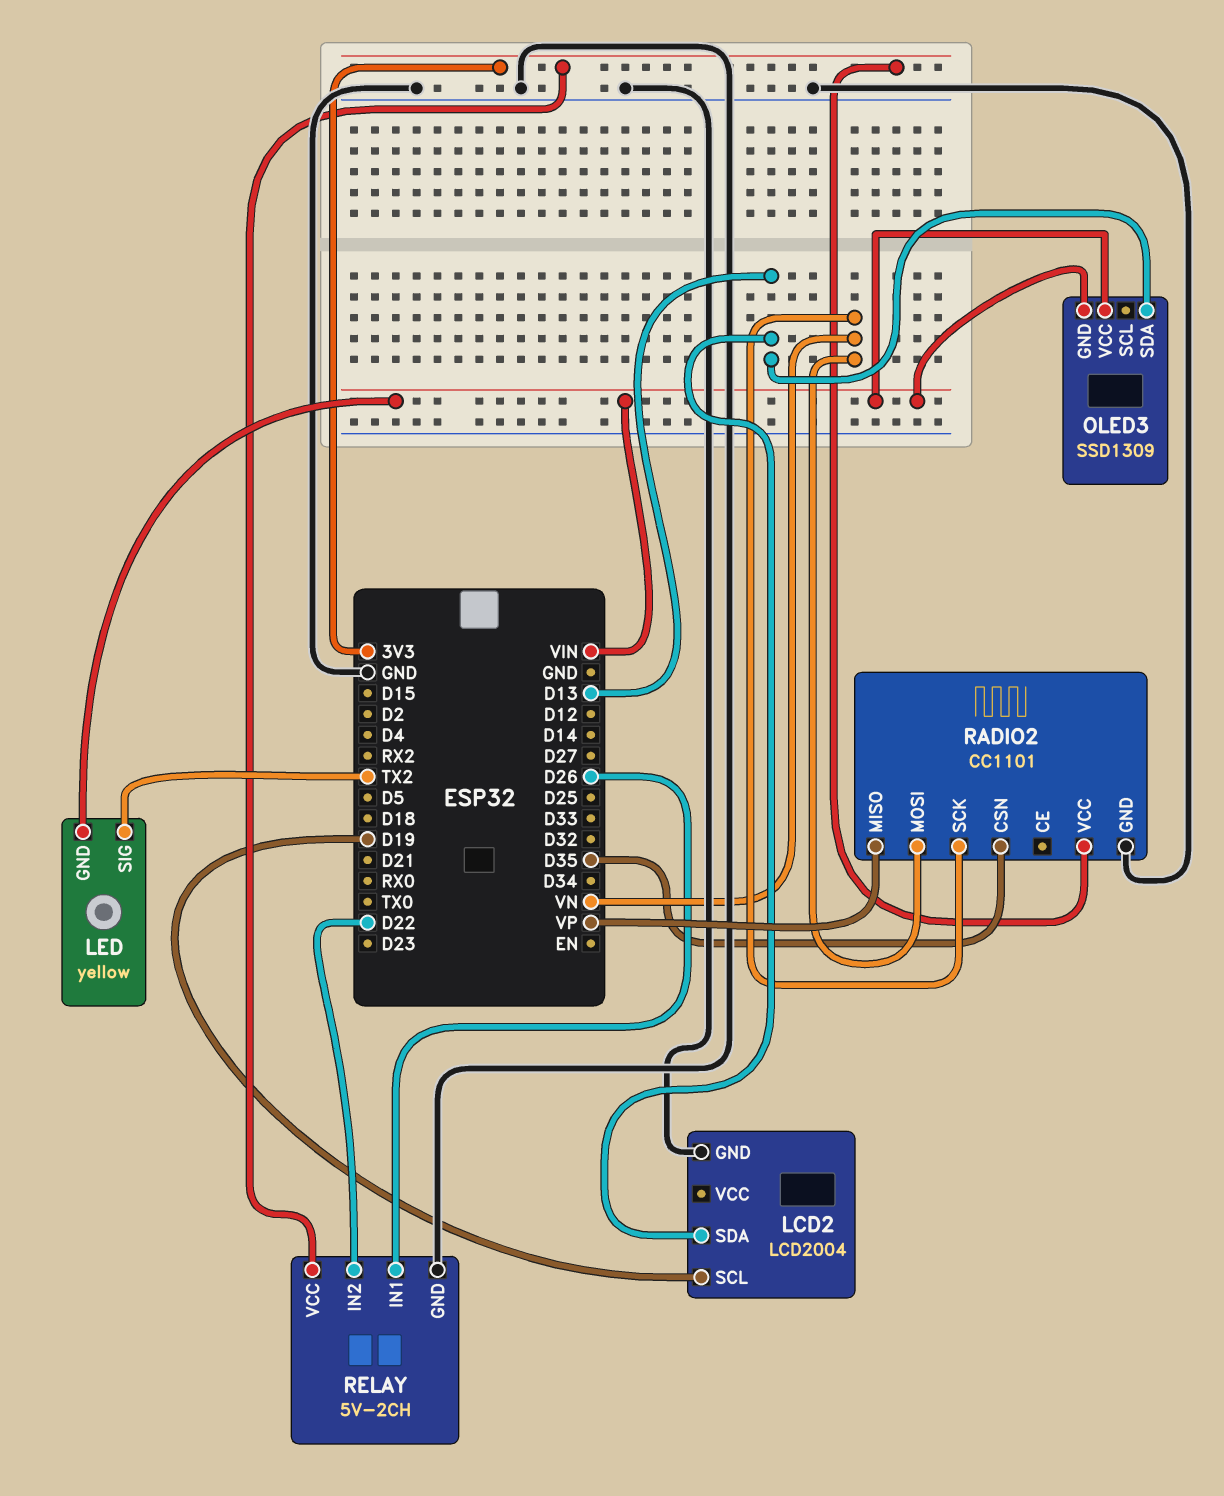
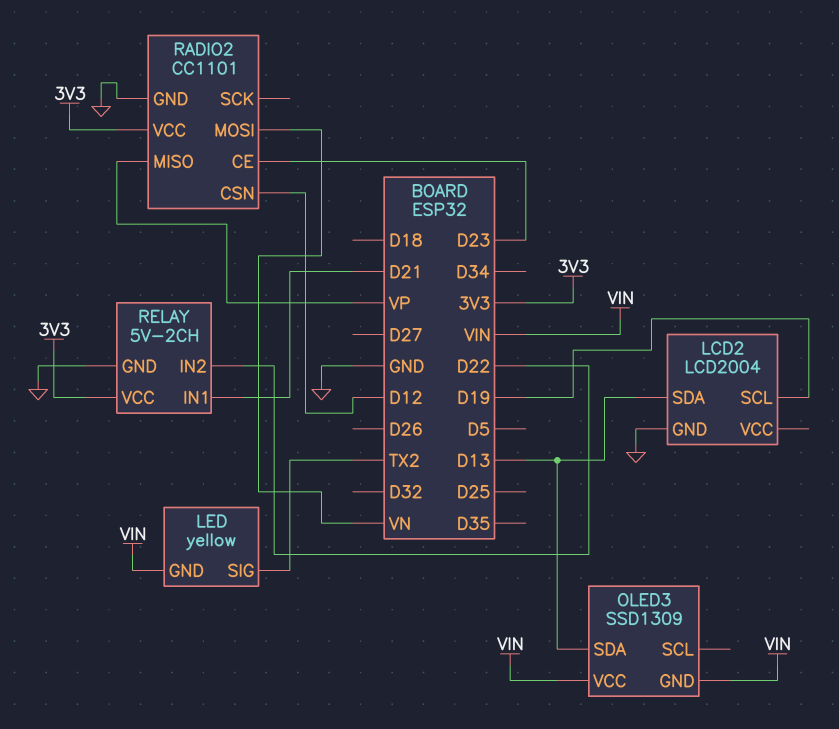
RADIO2 pin CE: none -> D23
RADIO2 pin CSN: D35 -> D12
RADIO2 pin SCK: VN -> none
RELAY pin IN1: D26 -> D21

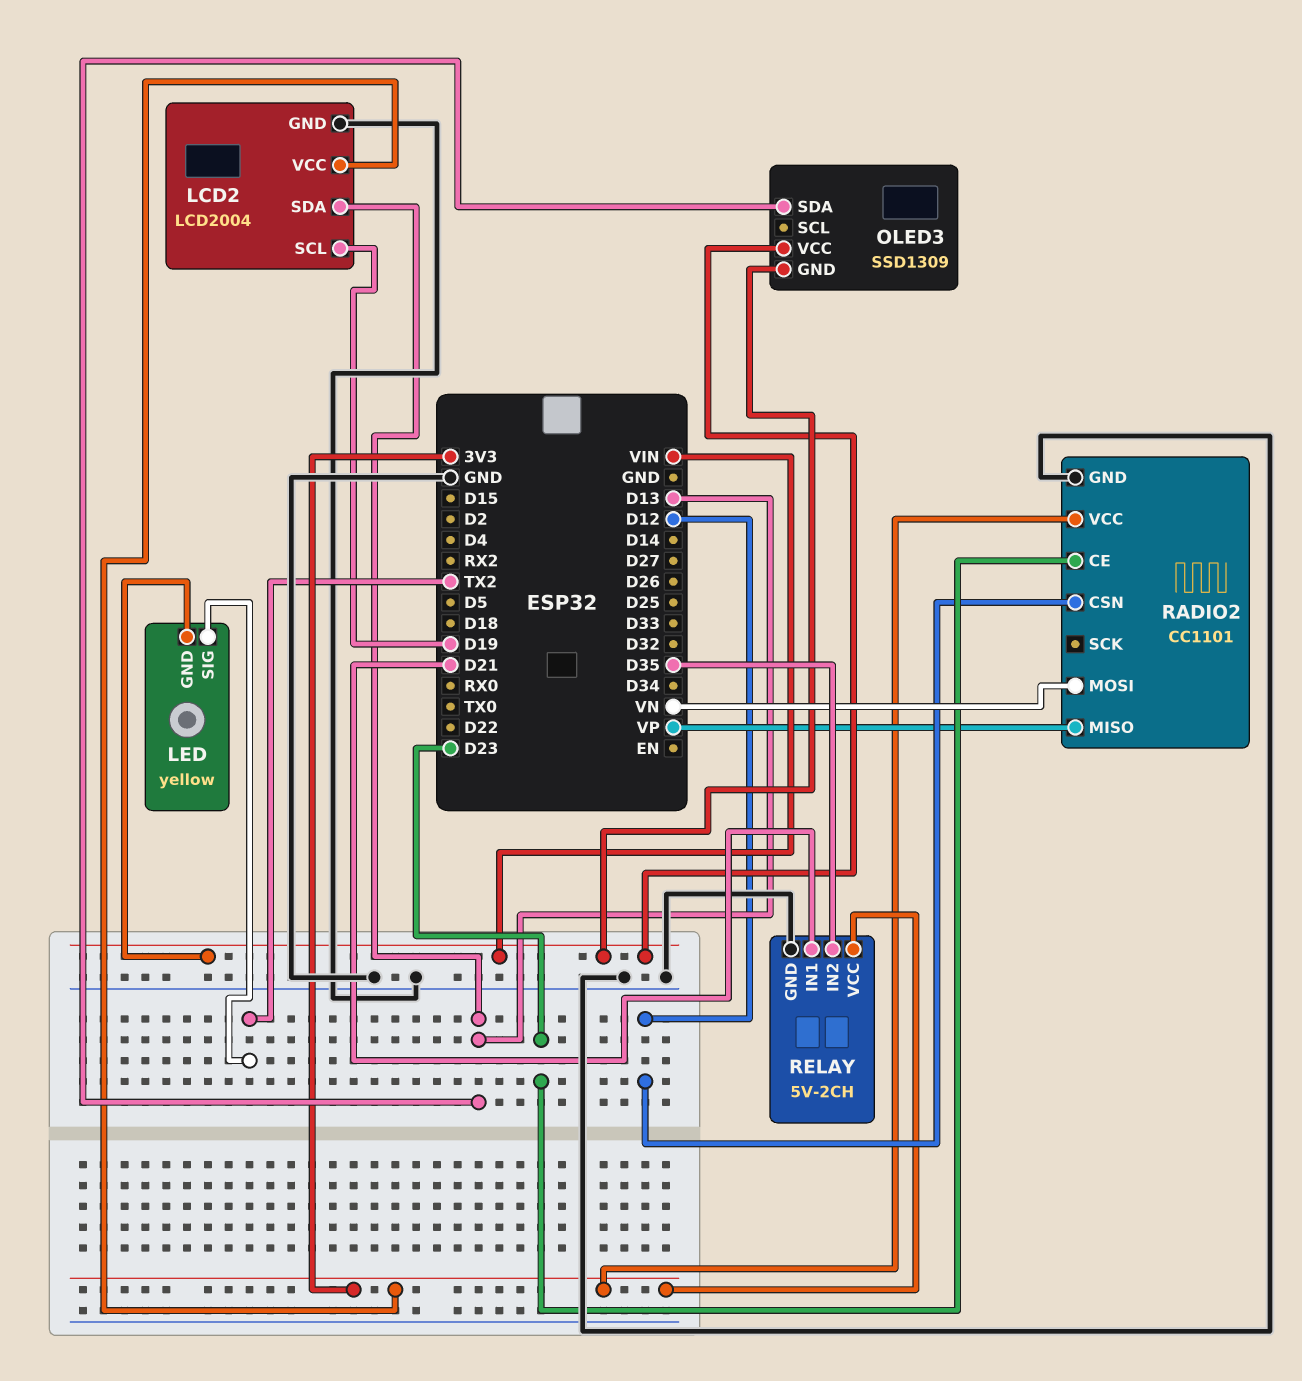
LCD2 pin VCC: none -> 3V3
RELAY pin IN2: D22 -> D35

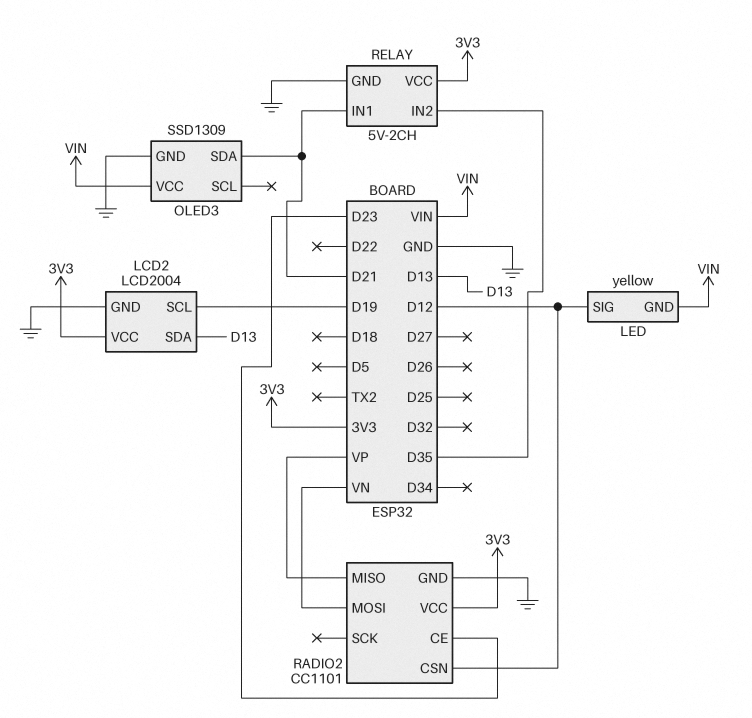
LED pin SIG: TX2 -> D12
OLED3 pin GND: VIN -> GND
OLED3 pin SDA: D13 -> D21

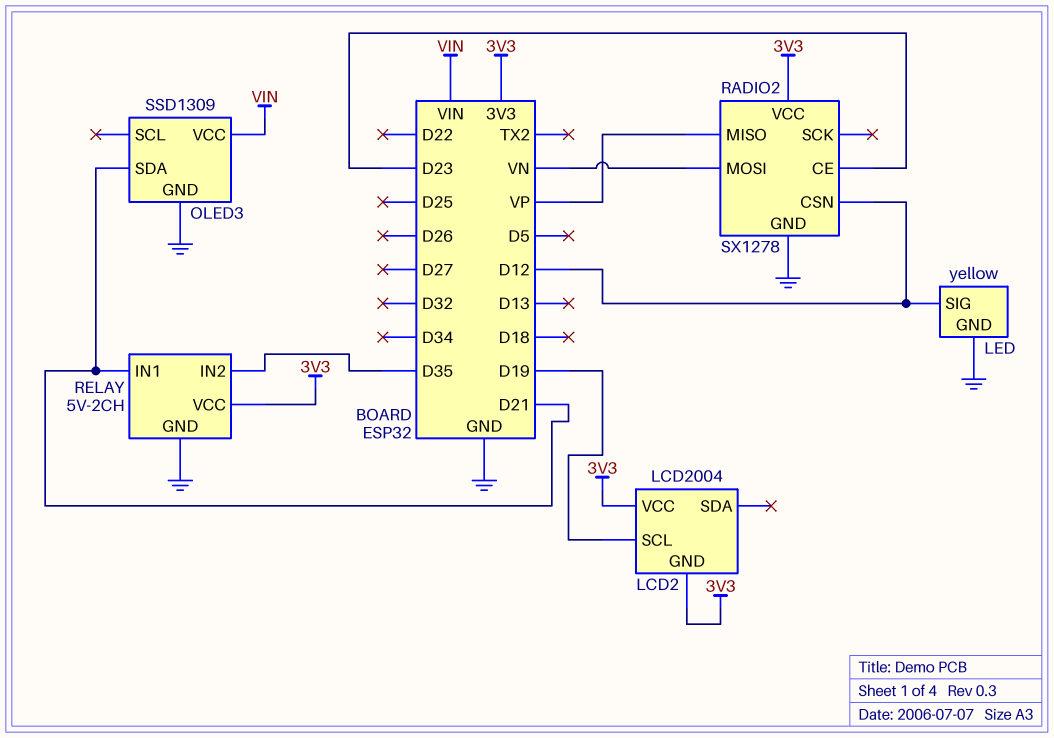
LCD2 pin GND: GND -> 3V3
LCD2 pin SDA: D13 -> none
LED pin GND: VIN -> GND
RADIO2: CC1101 -> SX1278

